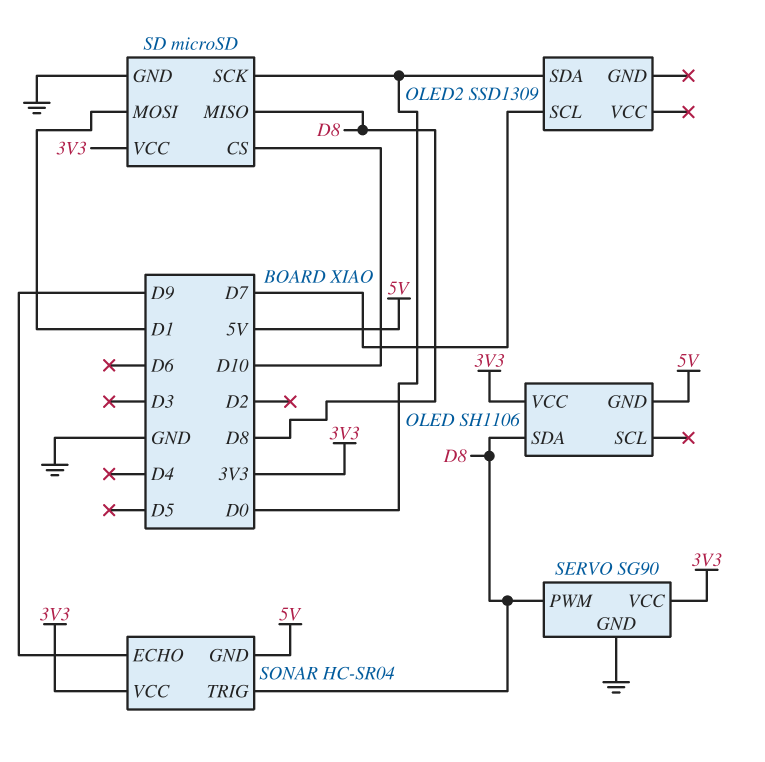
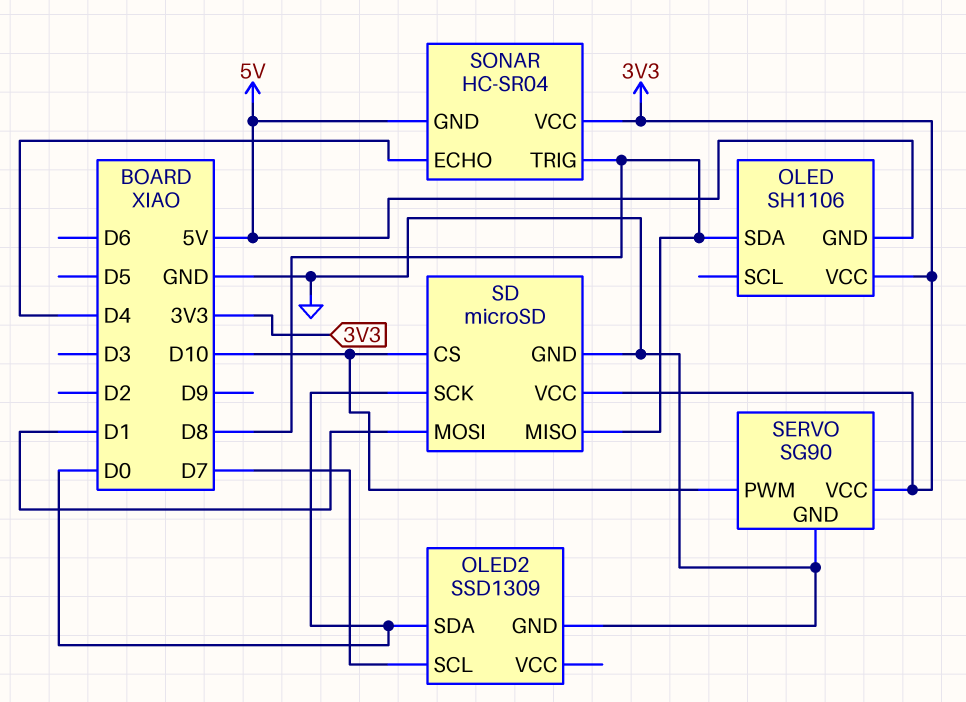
OLED2 pin GND: none -> GND
SERVO pin PWM: D8 -> D10
SONAR pin ECHO: D9 -> D4

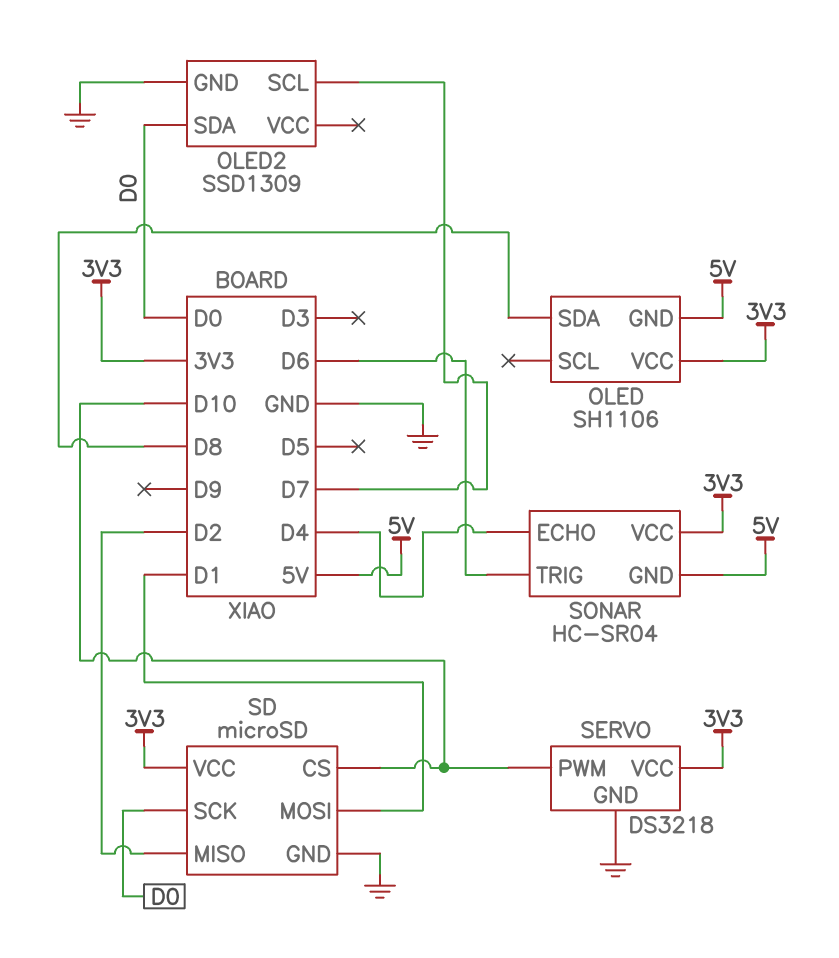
SD pin MISO: D8 -> D2
SERVO: SG90 -> DS3218
SONAR pin TRIG: D8 -> D6

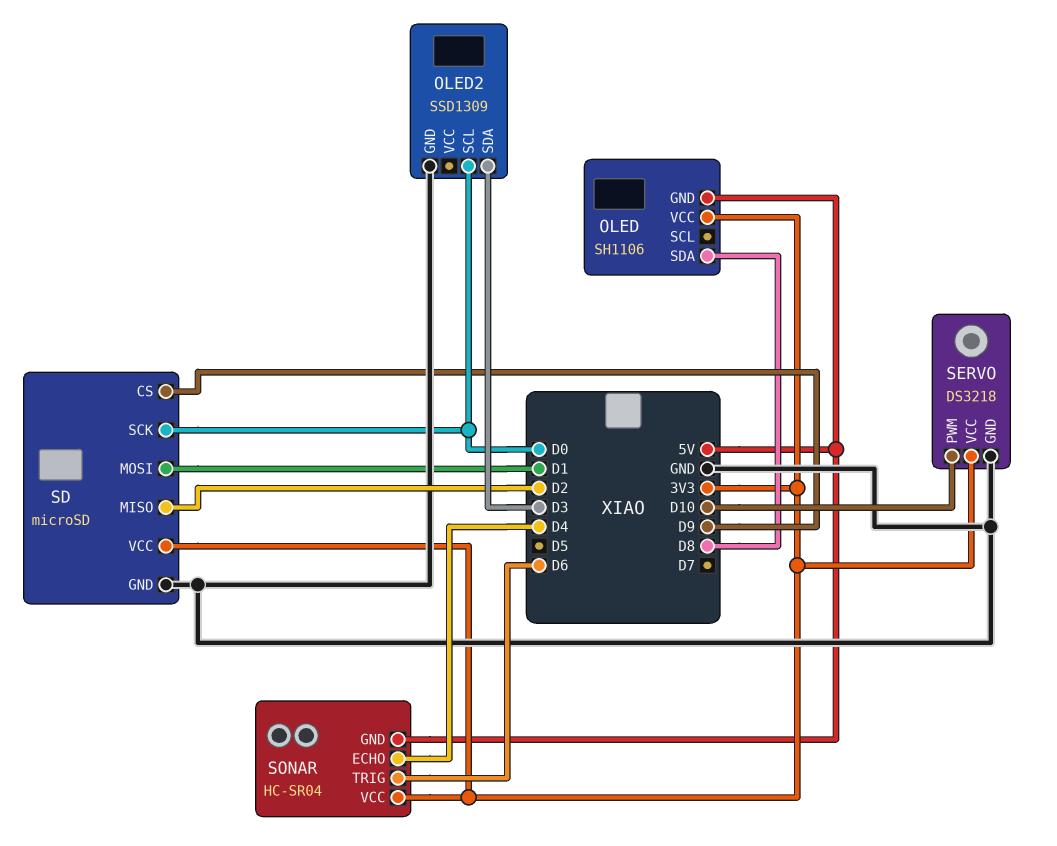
OLED2 pin SCL: D7 -> D0
OLED2 pin SDA: D0 -> D3
SD pin CS: D10 -> D9

